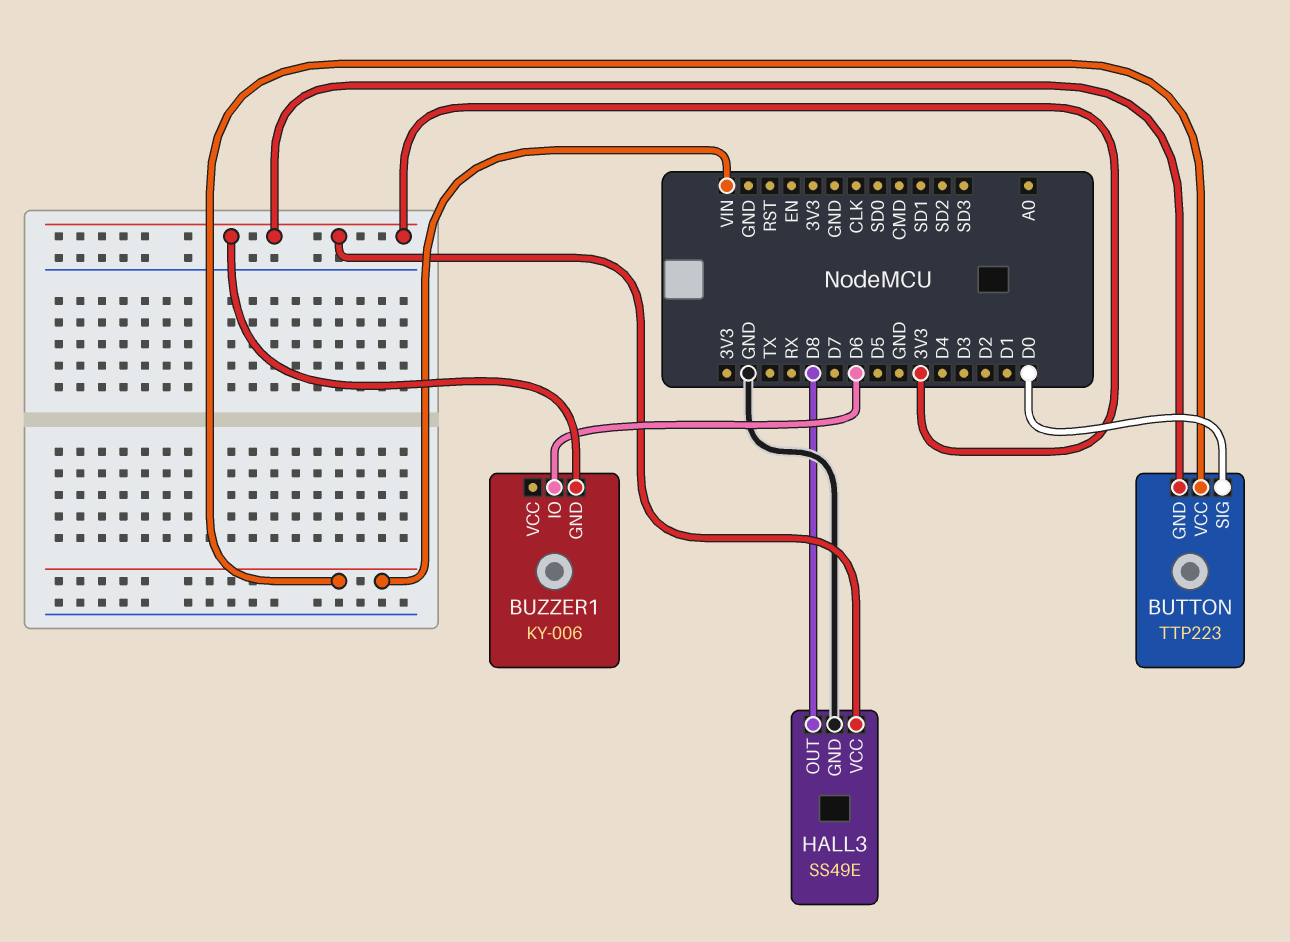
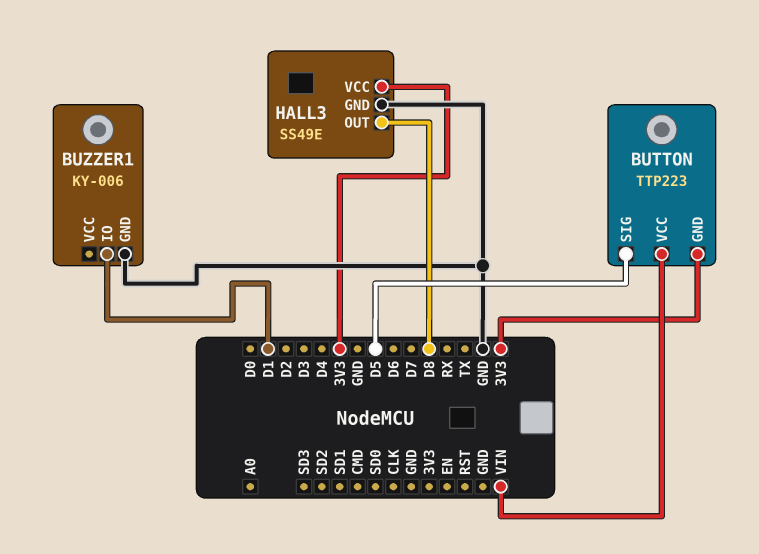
BUTTON pin SIG: D0 -> D5
BUZZER1 pin GND: 3V3 -> GND
BUZZER1 pin IO: D6 -> D1

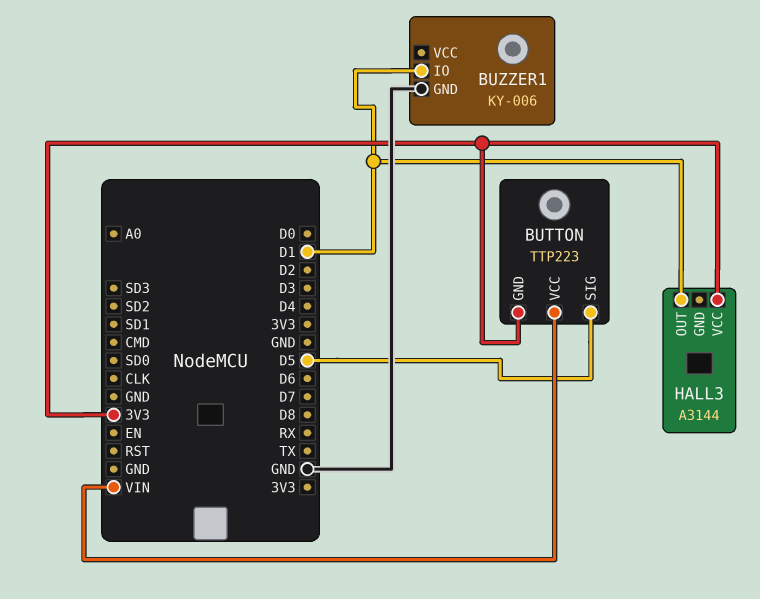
HALL3: SS49E -> A3144
HALL3 pin GND: GND -> none
HALL3 pin OUT: D8 -> D1

